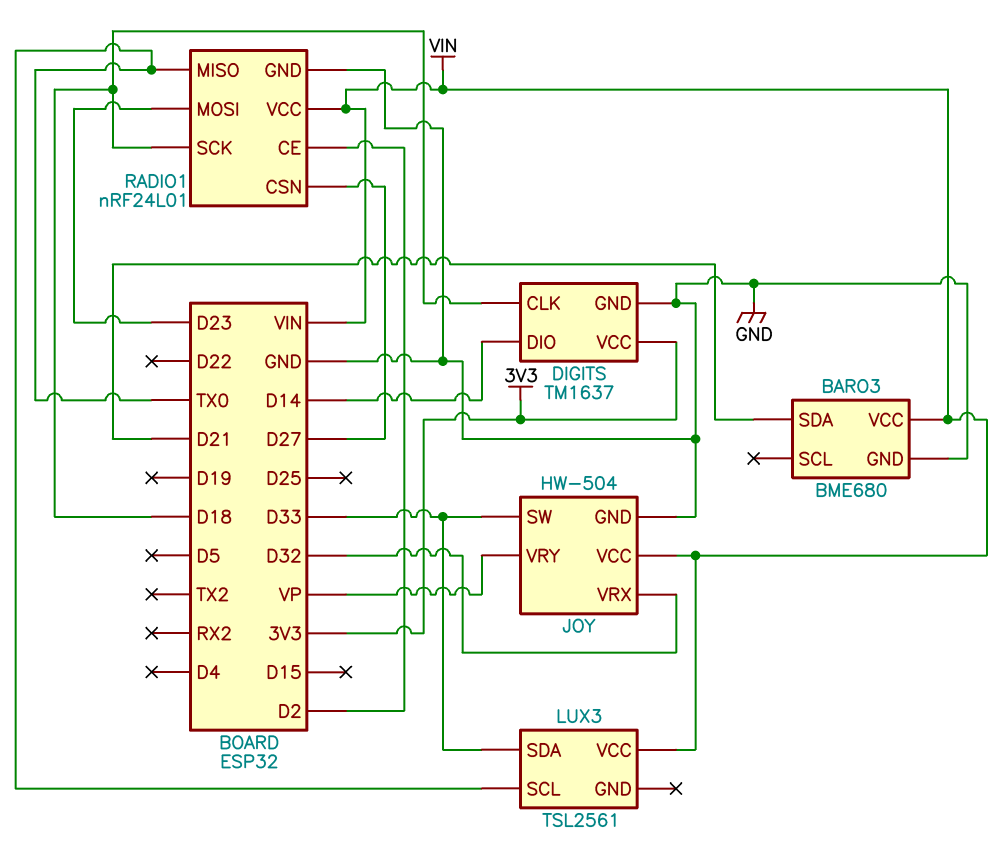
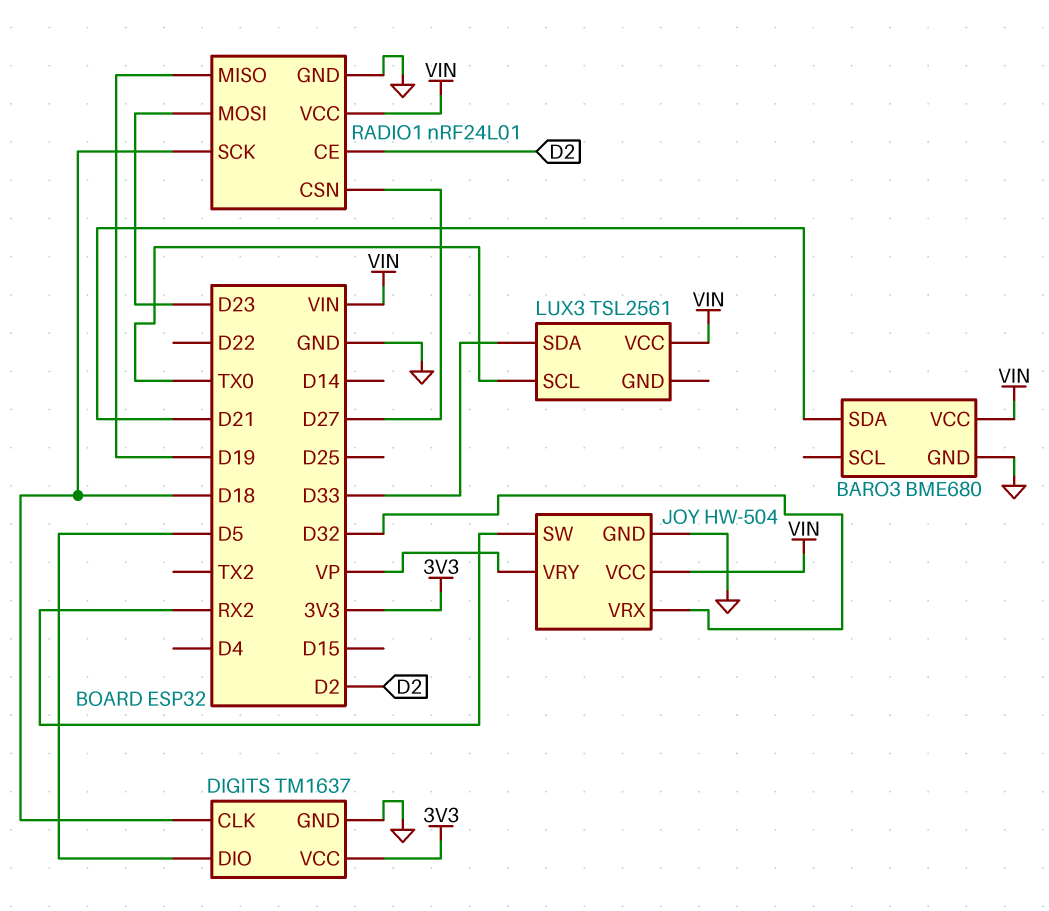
DIGITS pin DIO: D14 -> D5
JOY pin SW: D33 -> RX2
RADIO1 pin MISO: TX0 -> D19

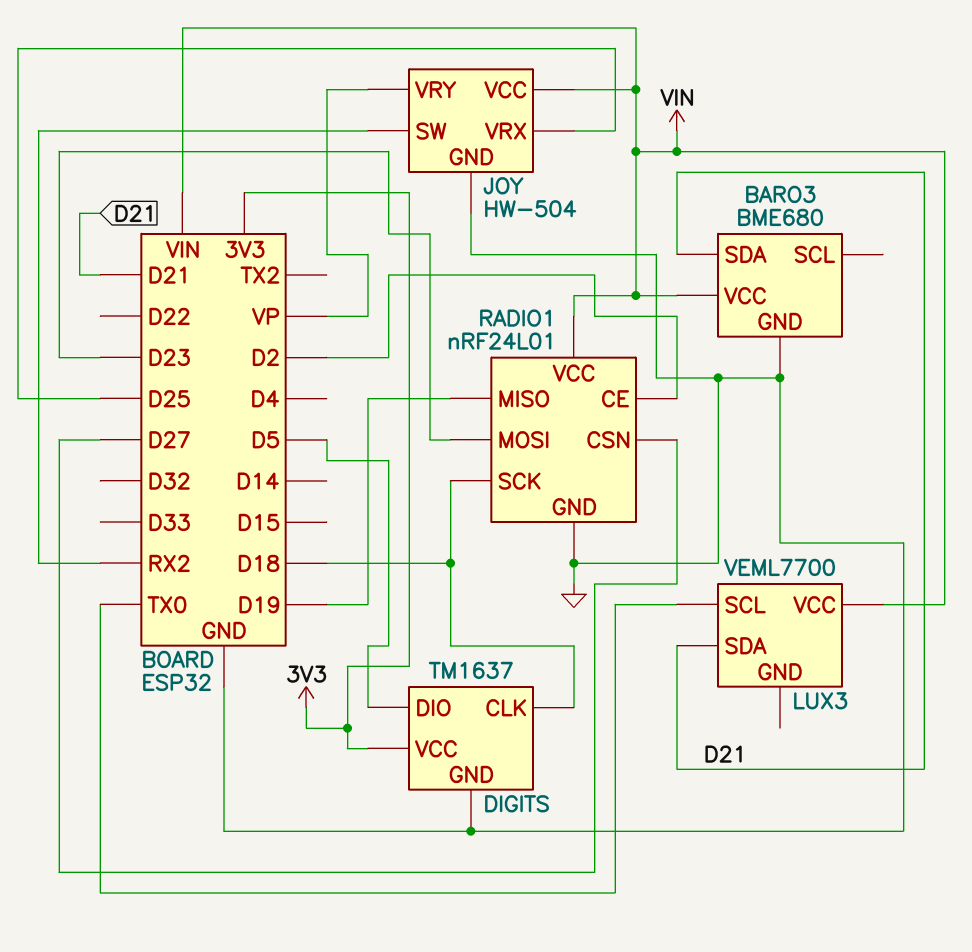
JOY pin VRX: D32 -> D25
LUX3: TSL2561 -> VEML7700
LUX3 pin SDA: D33 -> D21

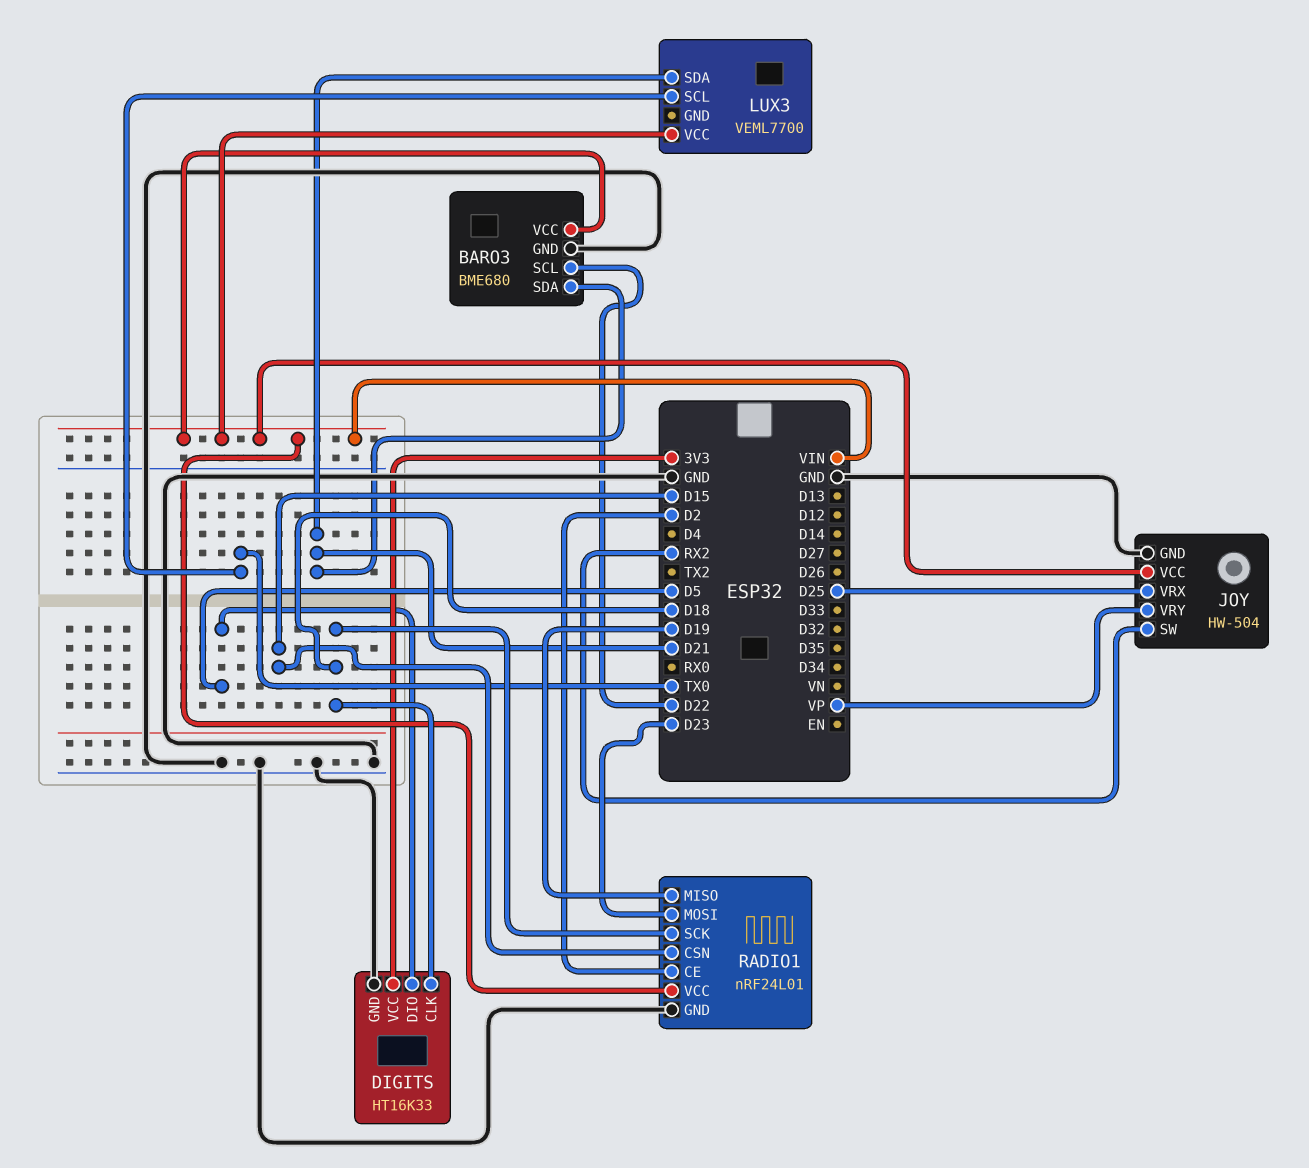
BARO3 pin SCL: none -> D22
DIGITS: TM1637 -> HT16K33
RADIO1 pin CSN: D27 -> D15

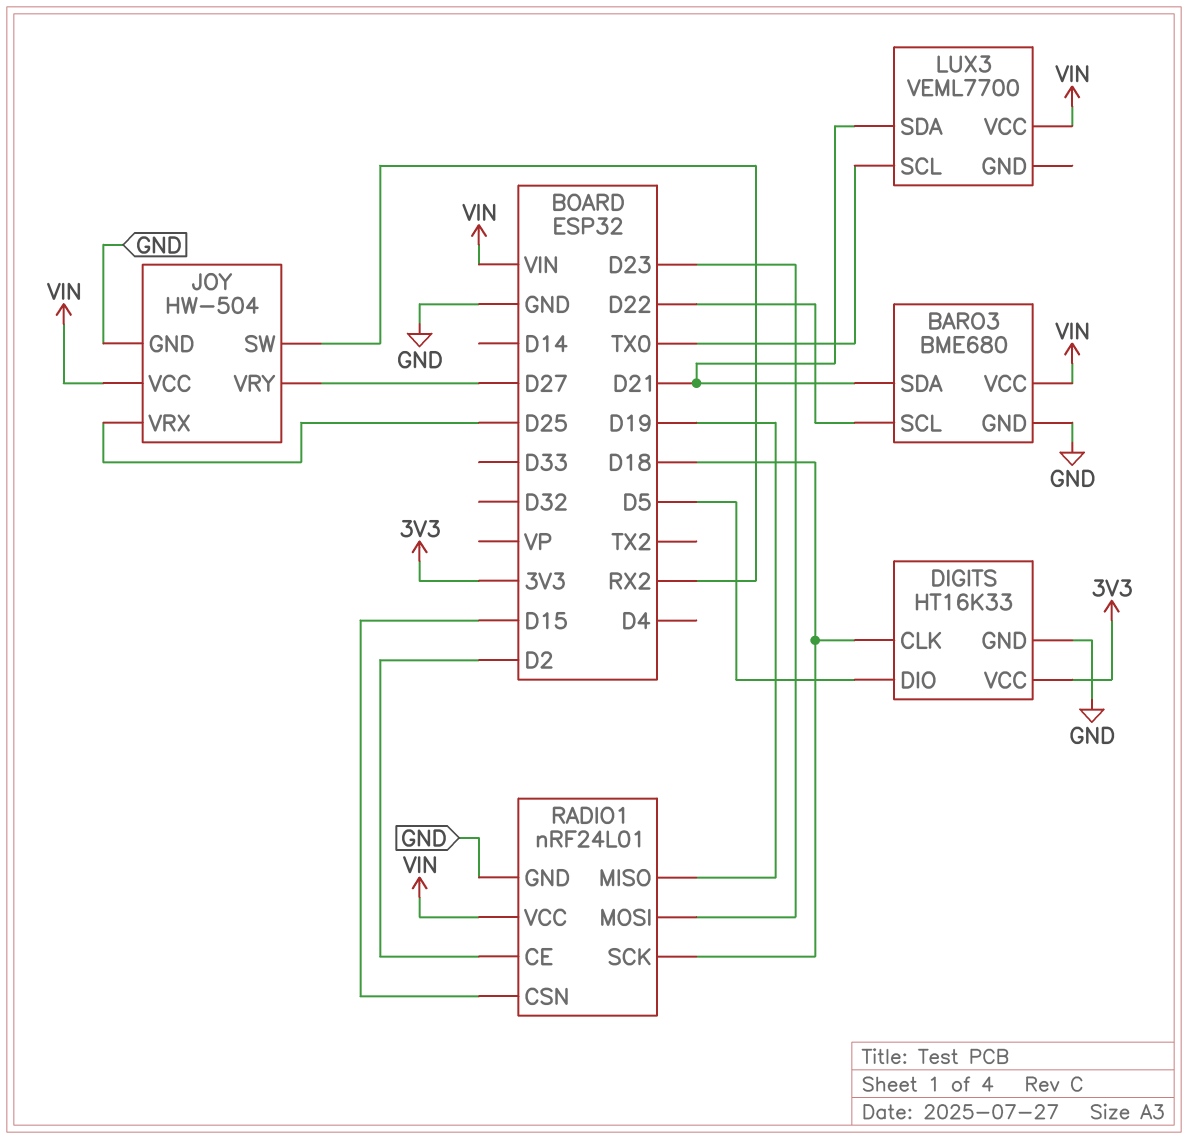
JOY pin VRY: VP -> D27

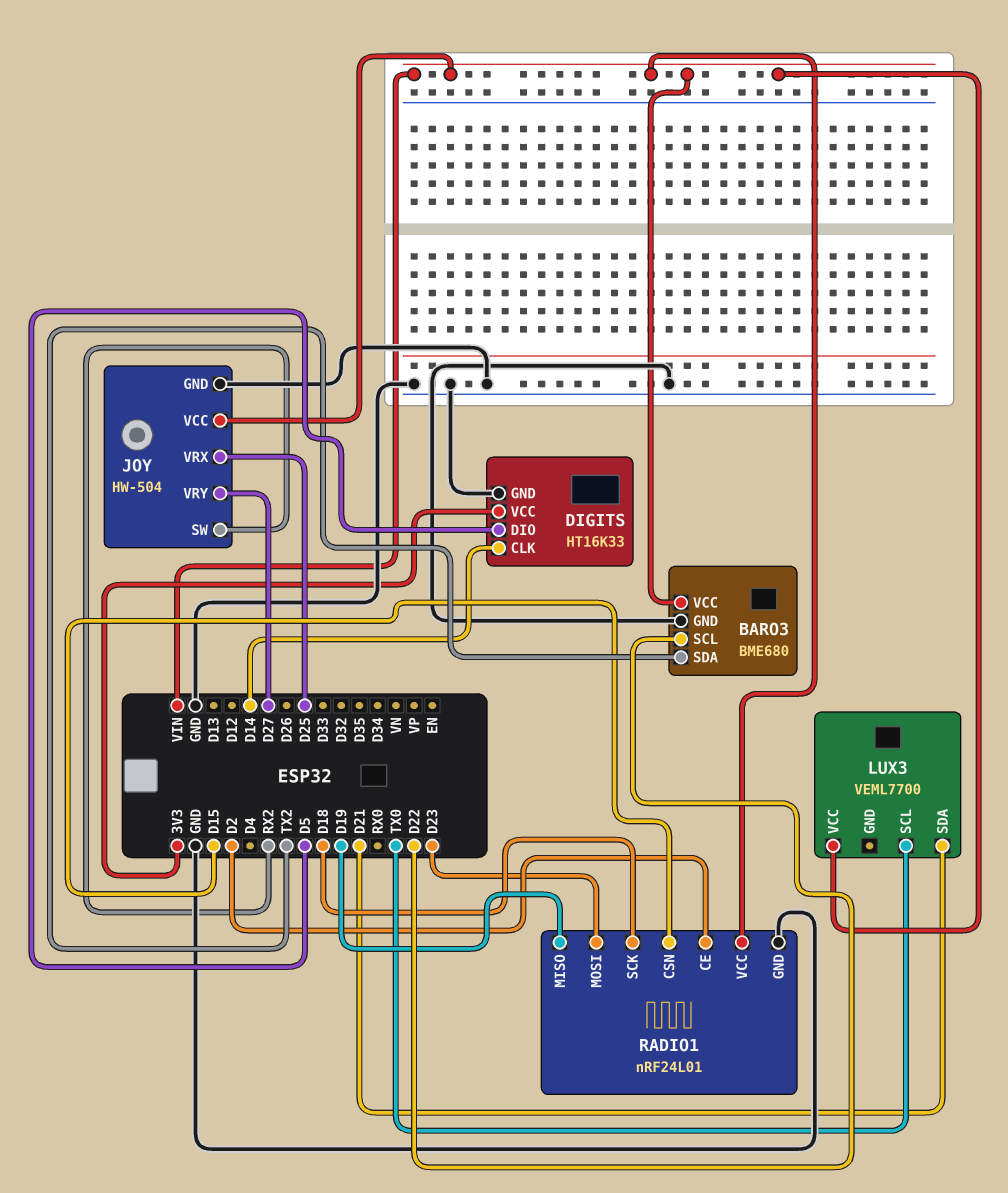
BARO3 pin SDA: D21 -> TX2
DIGITS pin CLK: D18 -> D14

